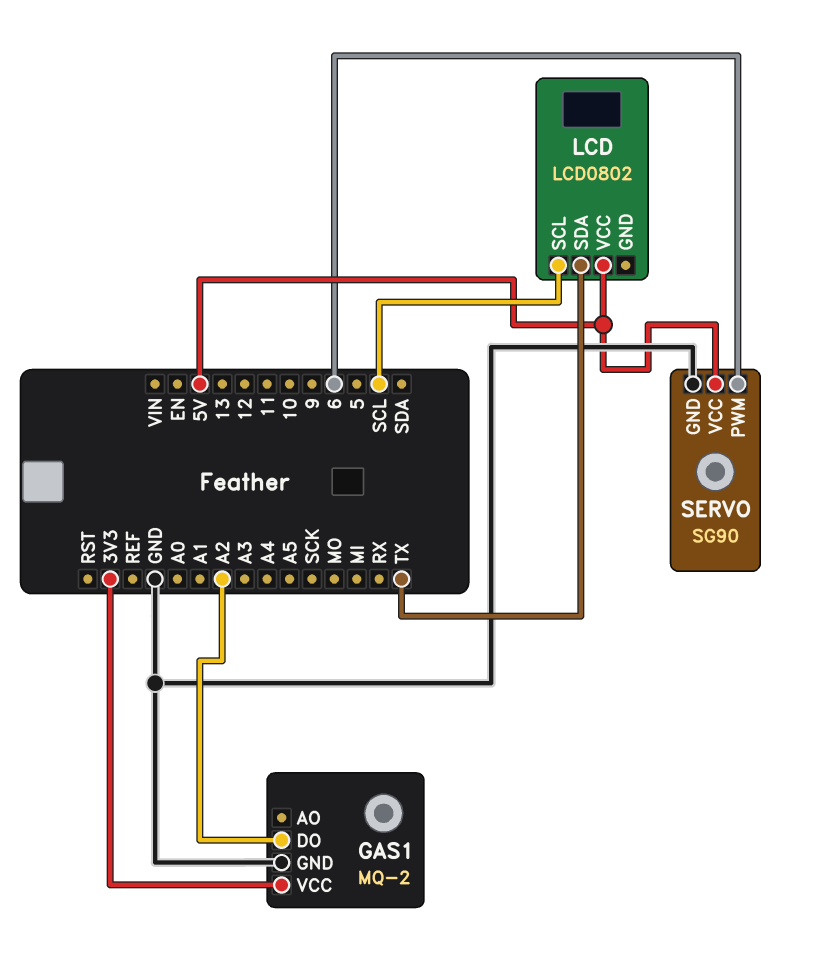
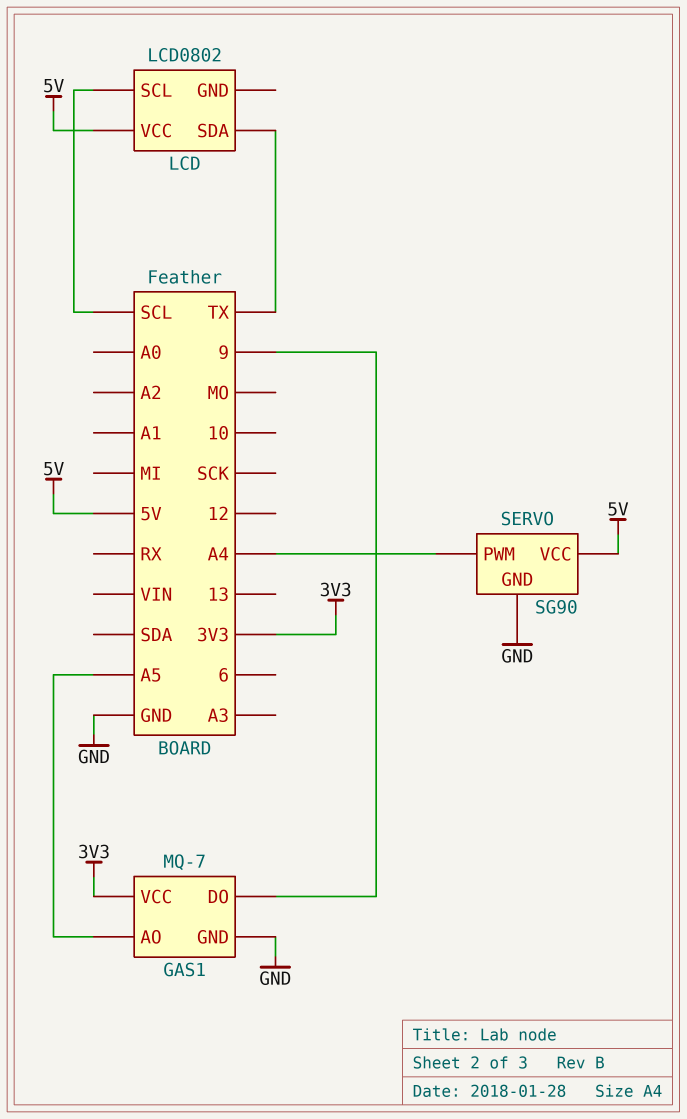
GAS1: MQ-2 -> MQ-7
GAS1 pin AO: none -> A5
GAS1 pin DO: A2 -> 9
SERVO pin PWM: 6 -> A4

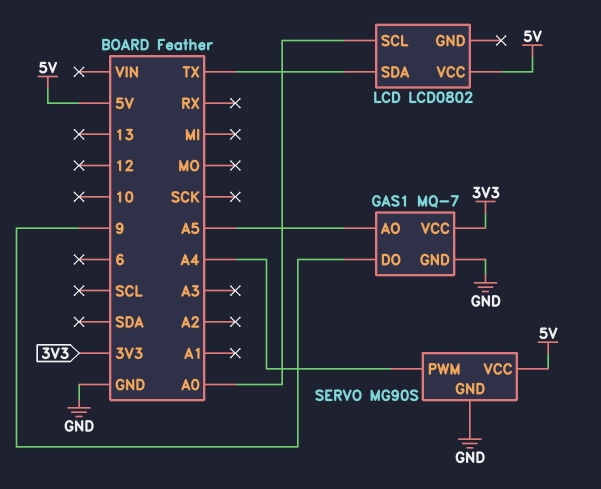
LCD pin SCL: SCL -> A0
SERVO: SG90 -> MG90S

